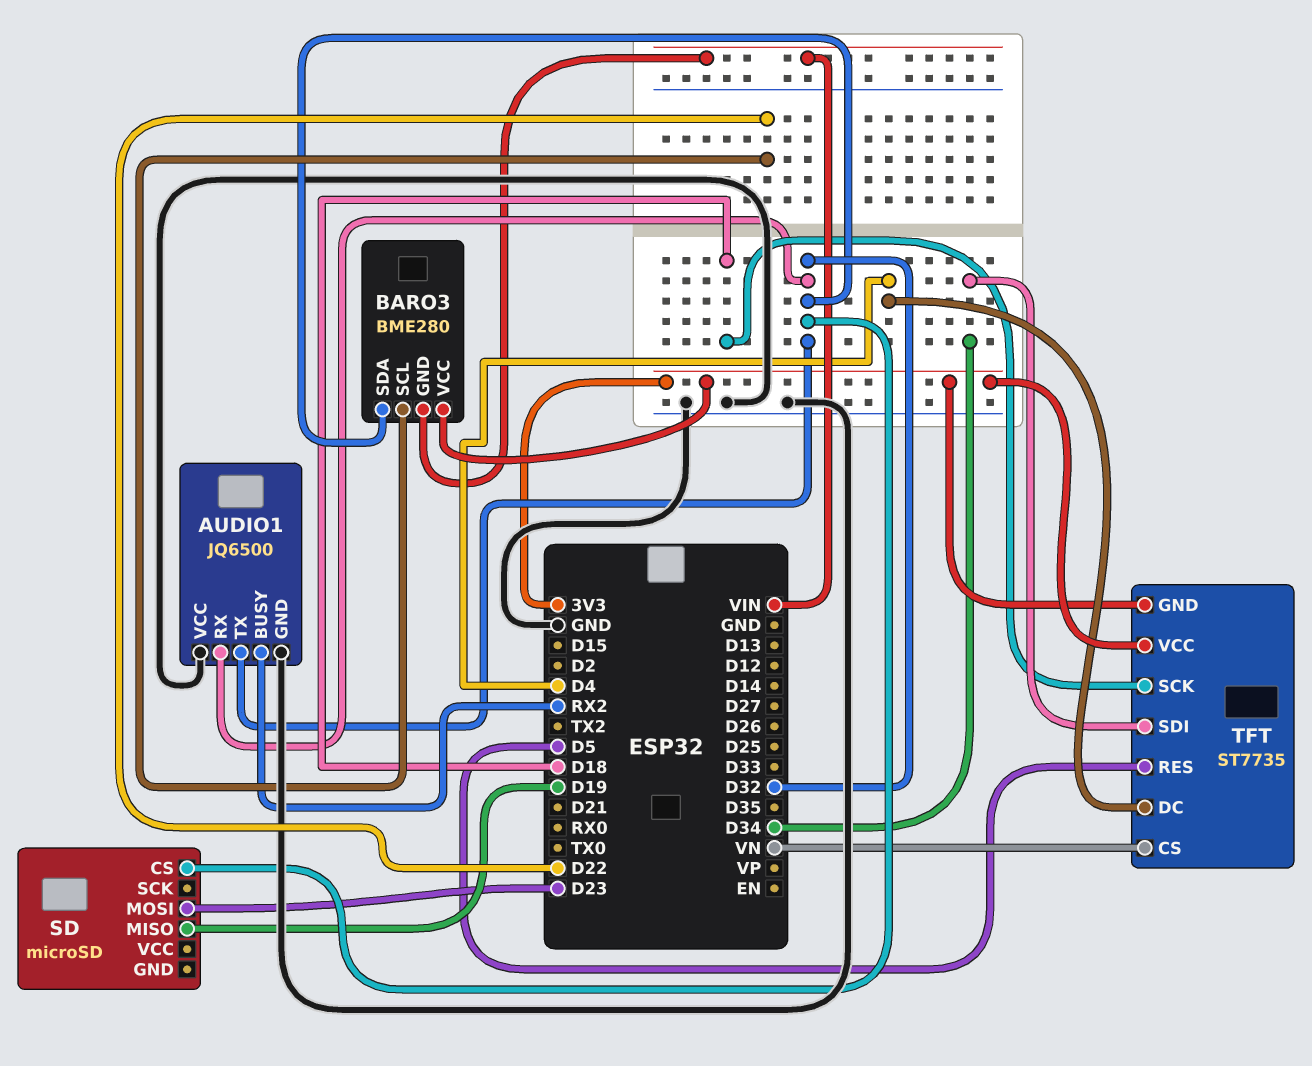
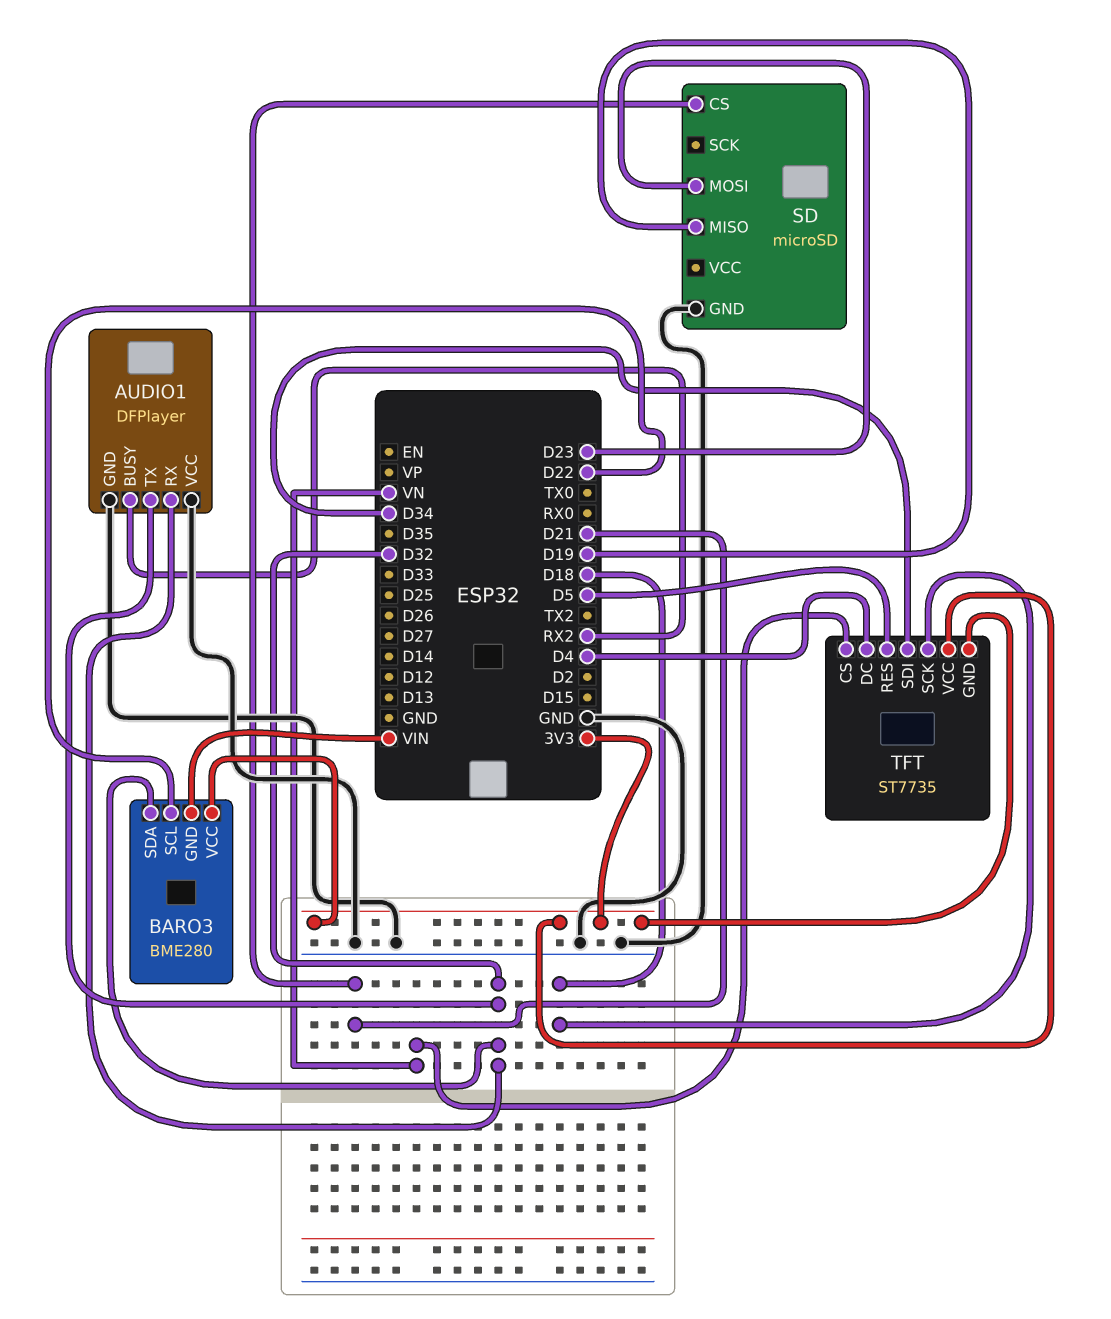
AUDIO1: JQ6500 -> DFPlayer
SD pin CS: D32 -> D21
SD pin GND: none -> GND

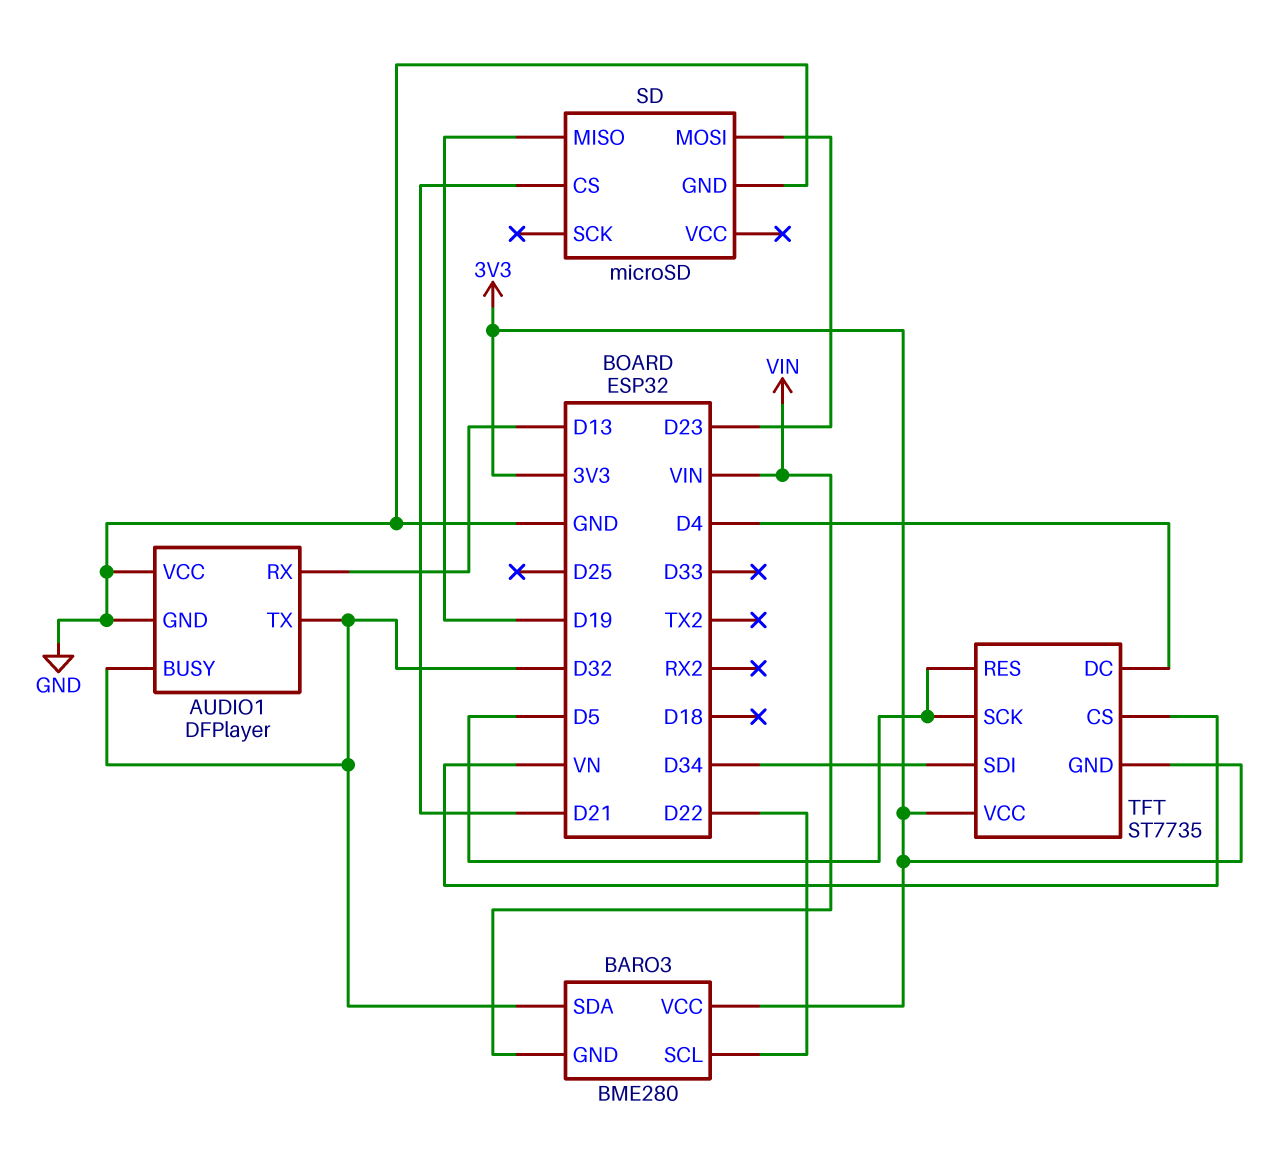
AUDIO1 pin BUSY: RX2 -> D32
AUDIO1 pin RX: D32 -> D13
TFT pin SCK: D18 -> D5

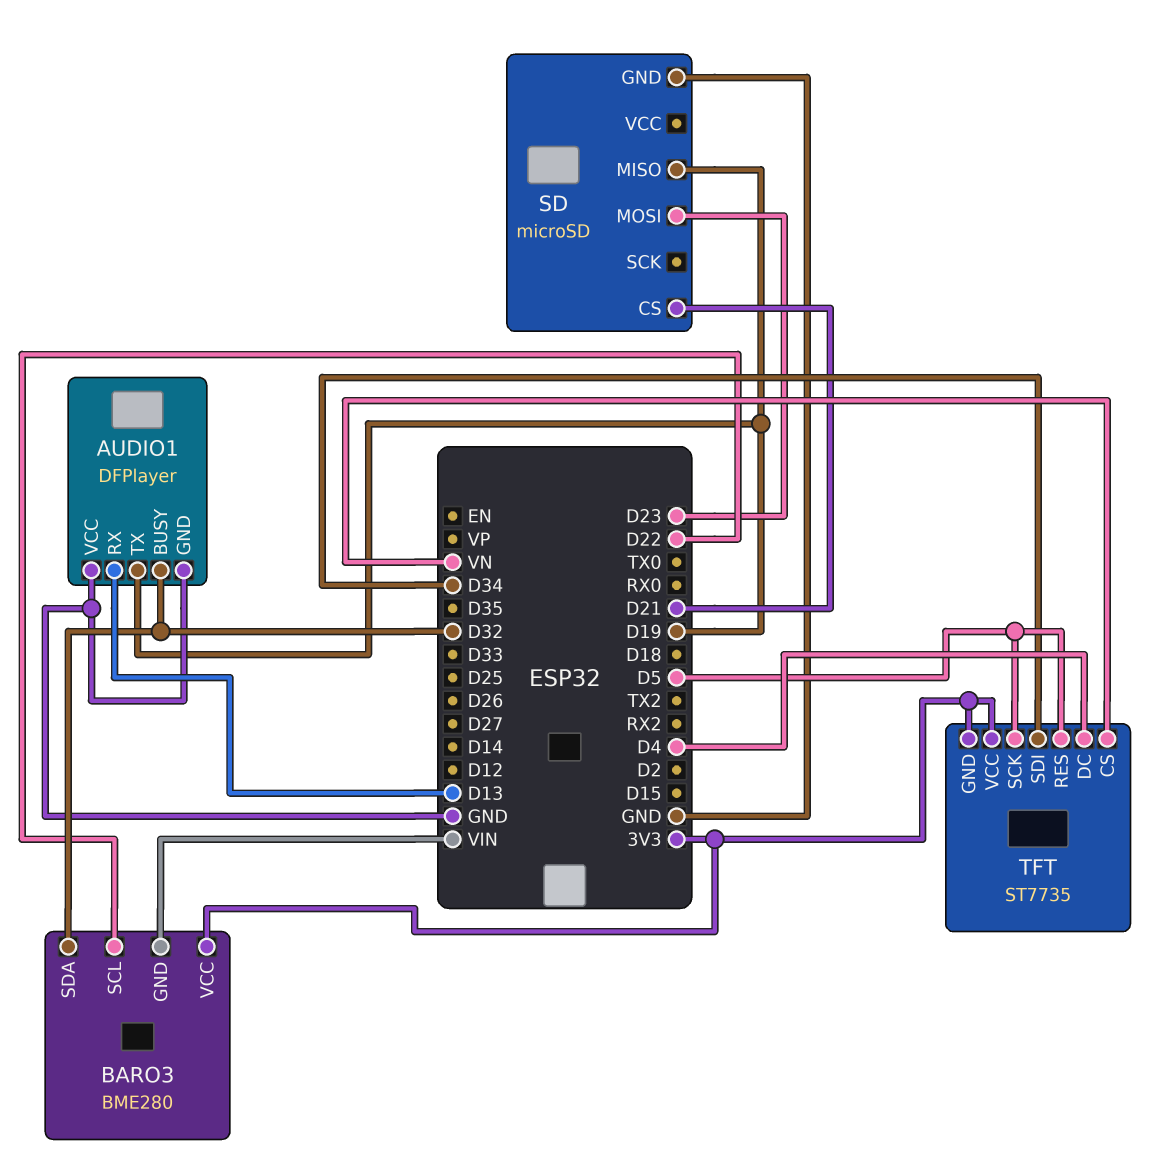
AUDIO1 pin TX: D32 -> D19

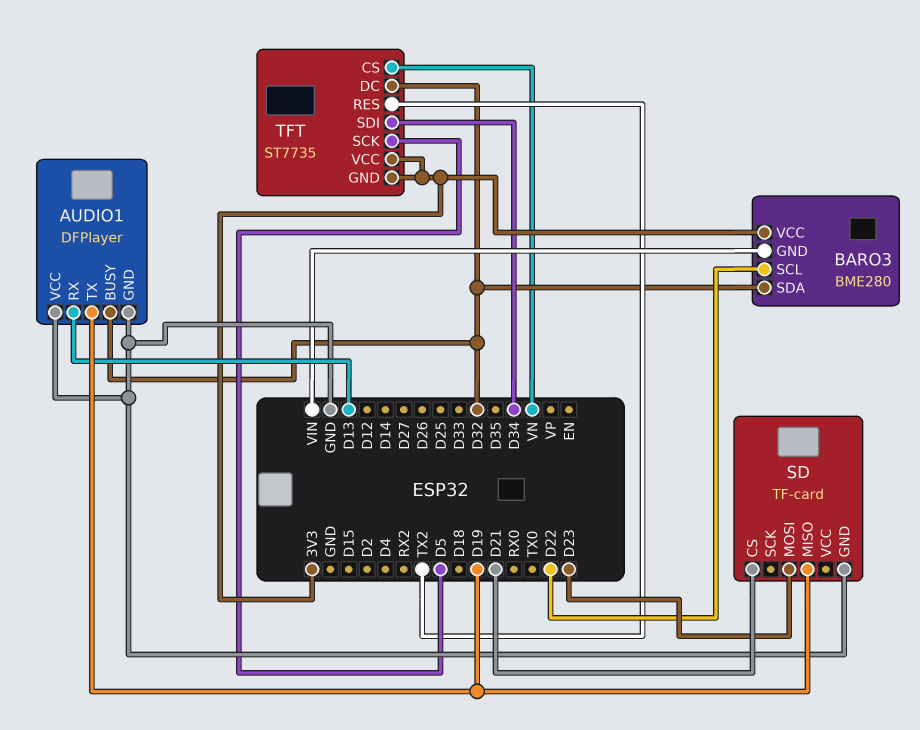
SD: microSD -> TF-card
TFT pin DC: D4 -> D32
TFT pin RES: D5 -> TX2

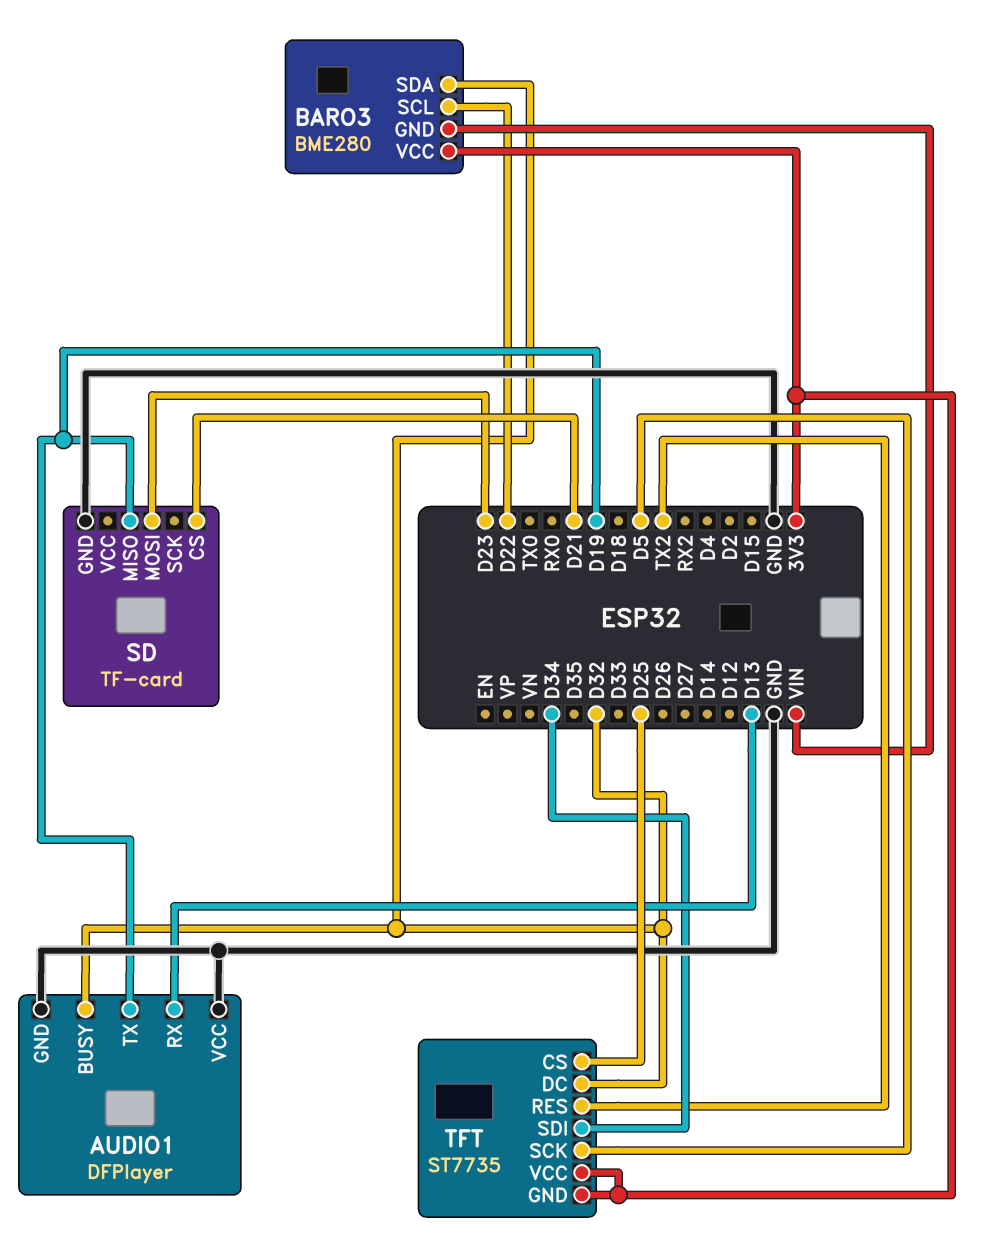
TFT pin CS: VN -> D25

